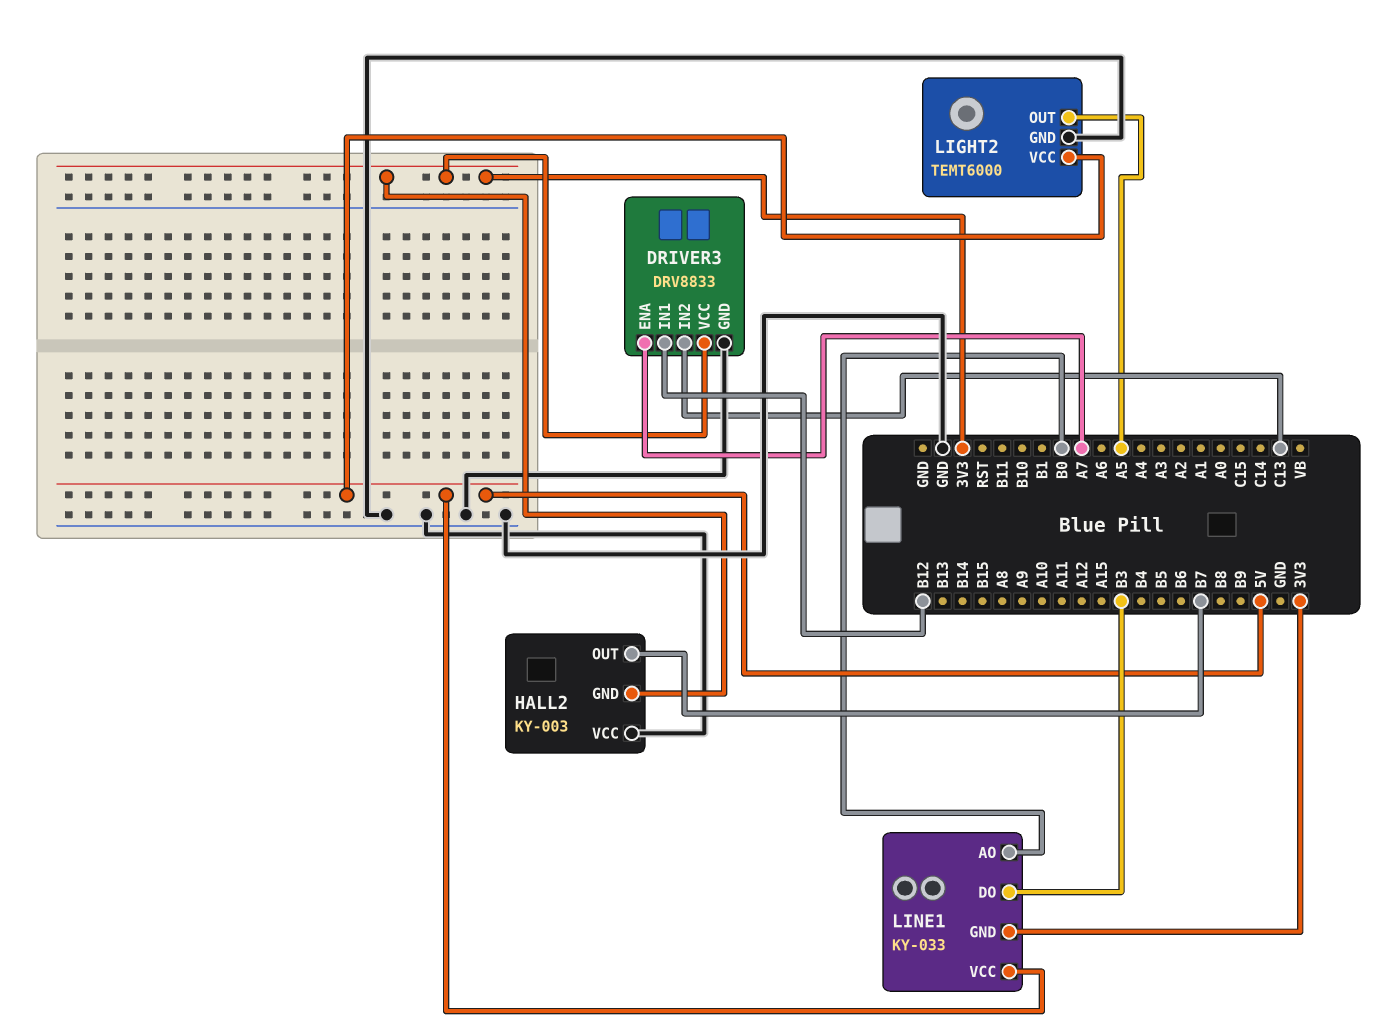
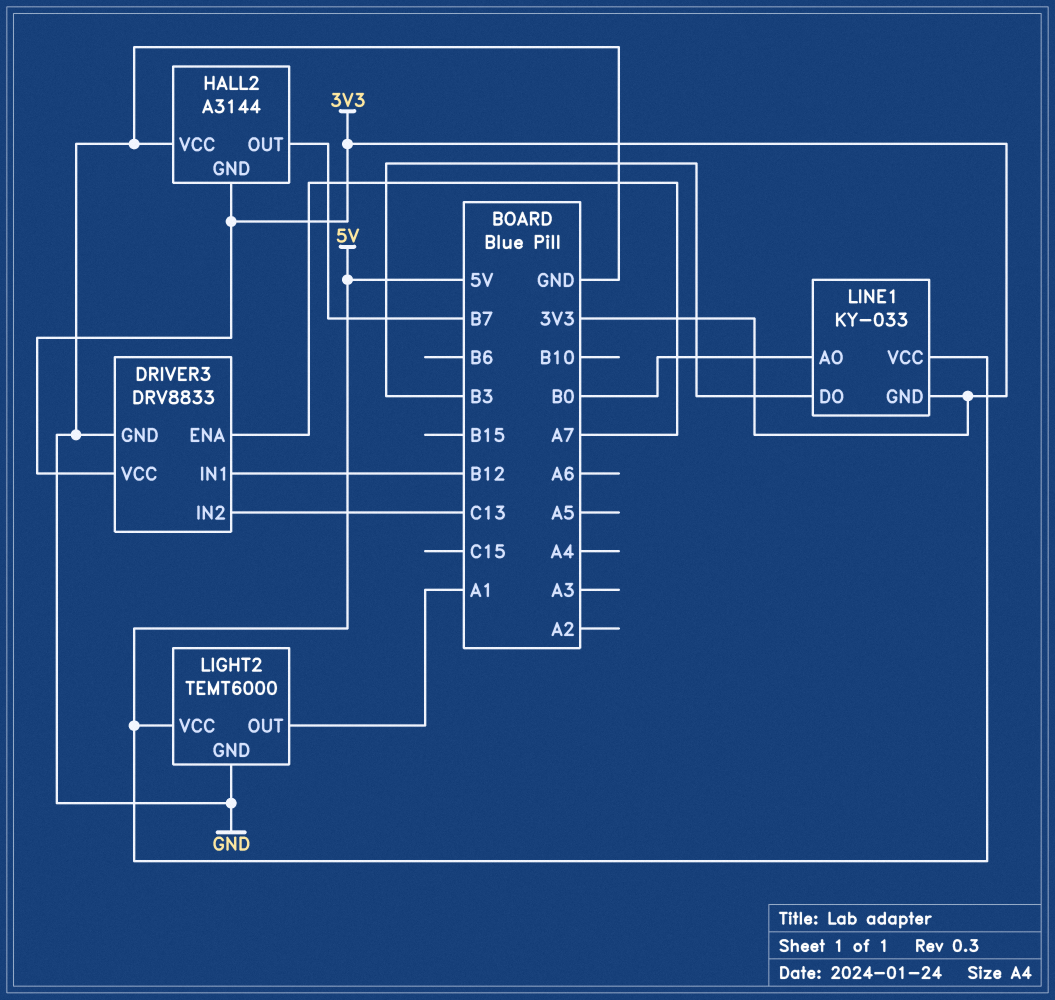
HALL2: KY-003 -> A3144
LIGHT2 pin OUT: A5 -> A1

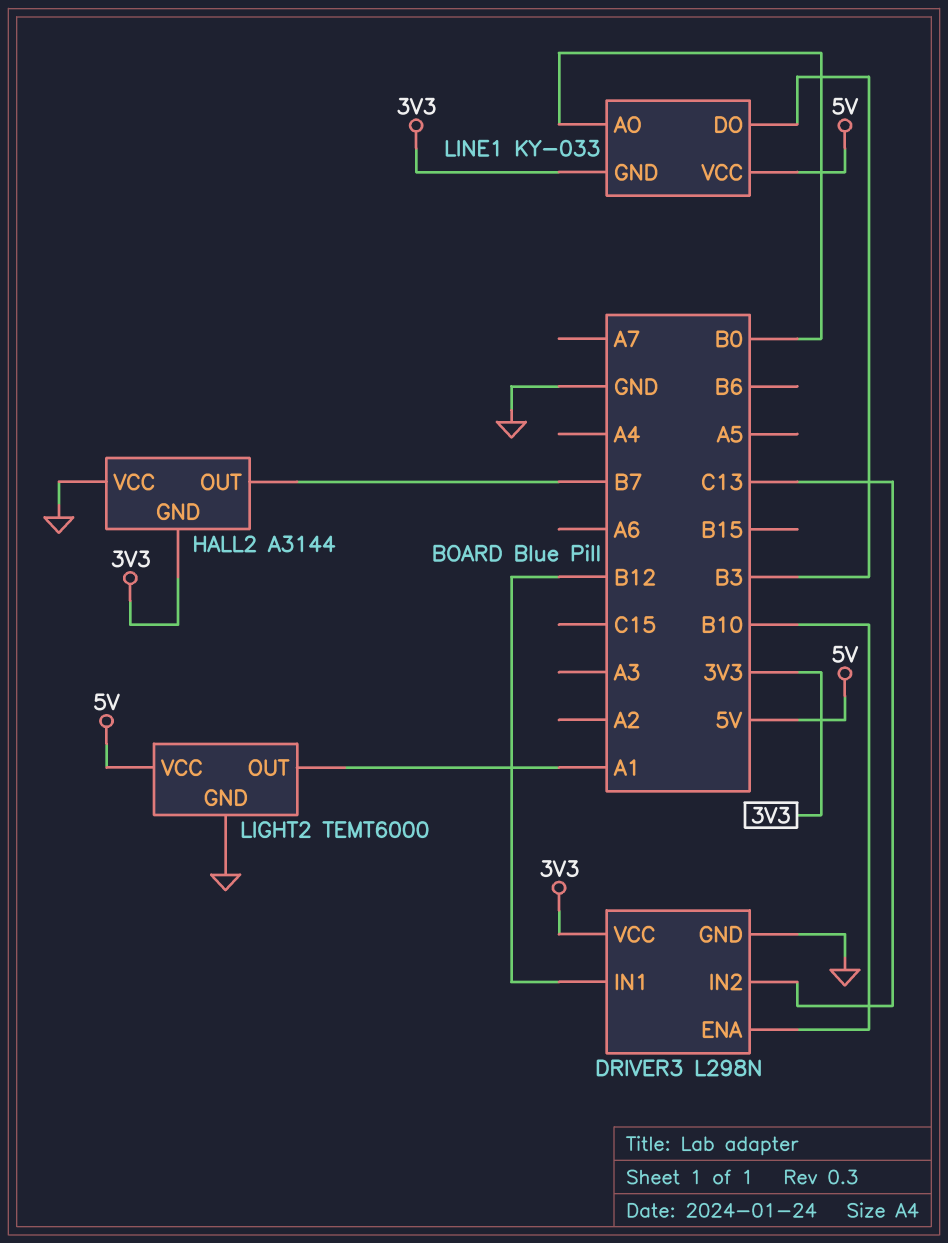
DRIVER3: DRV8833 -> L298N
DRIVER3 pin ENA: A7 -> B10

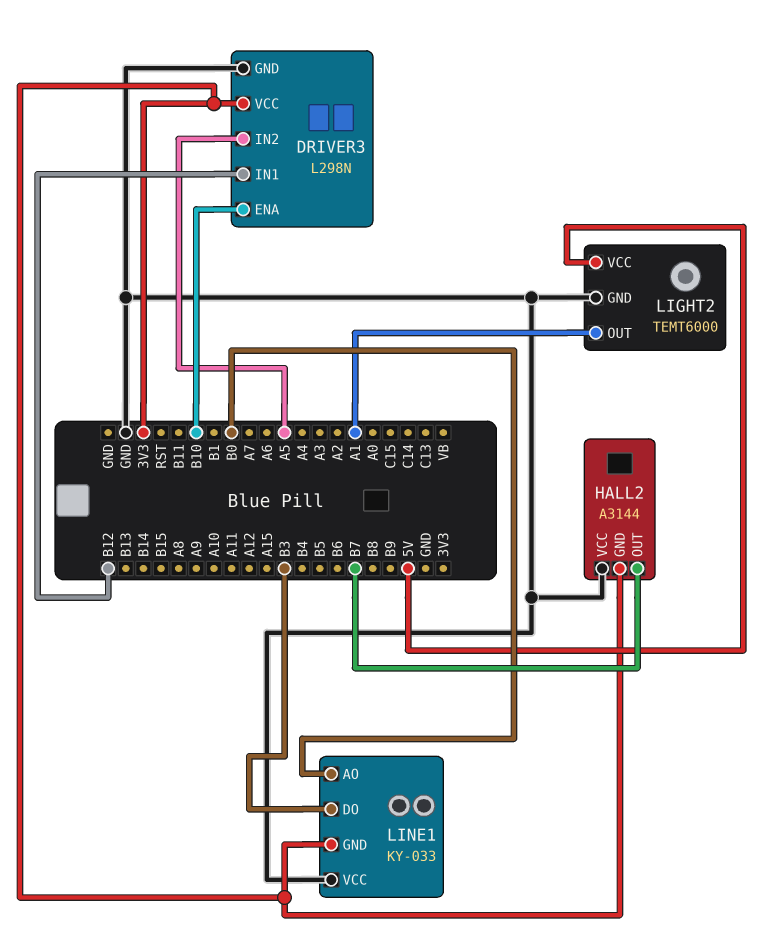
DRIVER3 pin IN2: C13 -> A5
LINE1 pin VCC: 5V -> GND

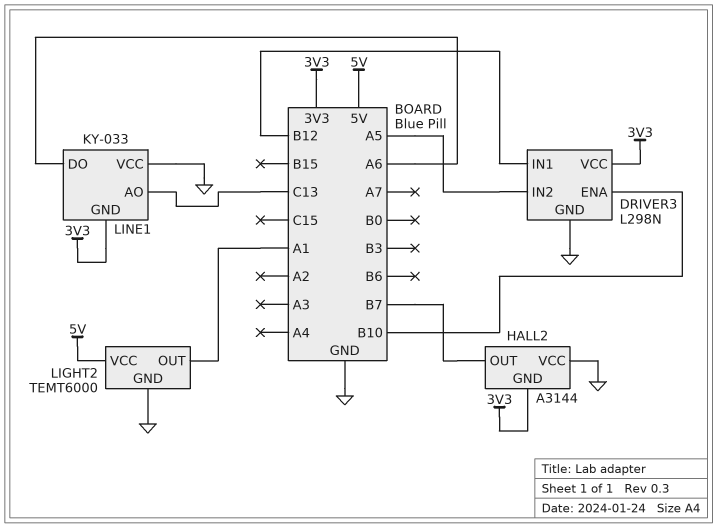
LINE1 pin AO: B0 -> C13
LINE1 pin DO: B3 -> A6

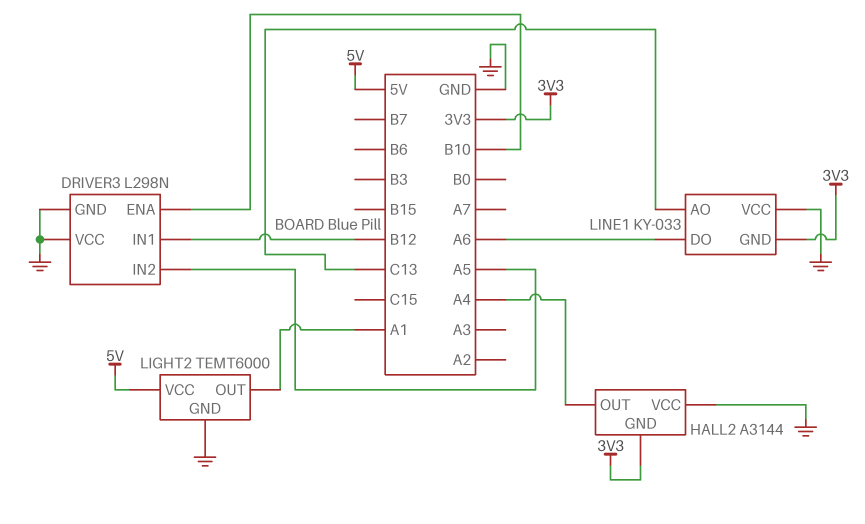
DRIVER3 pin VCC: 3V3 -> GND
HALL2 pin OUT: B7 -> A4

